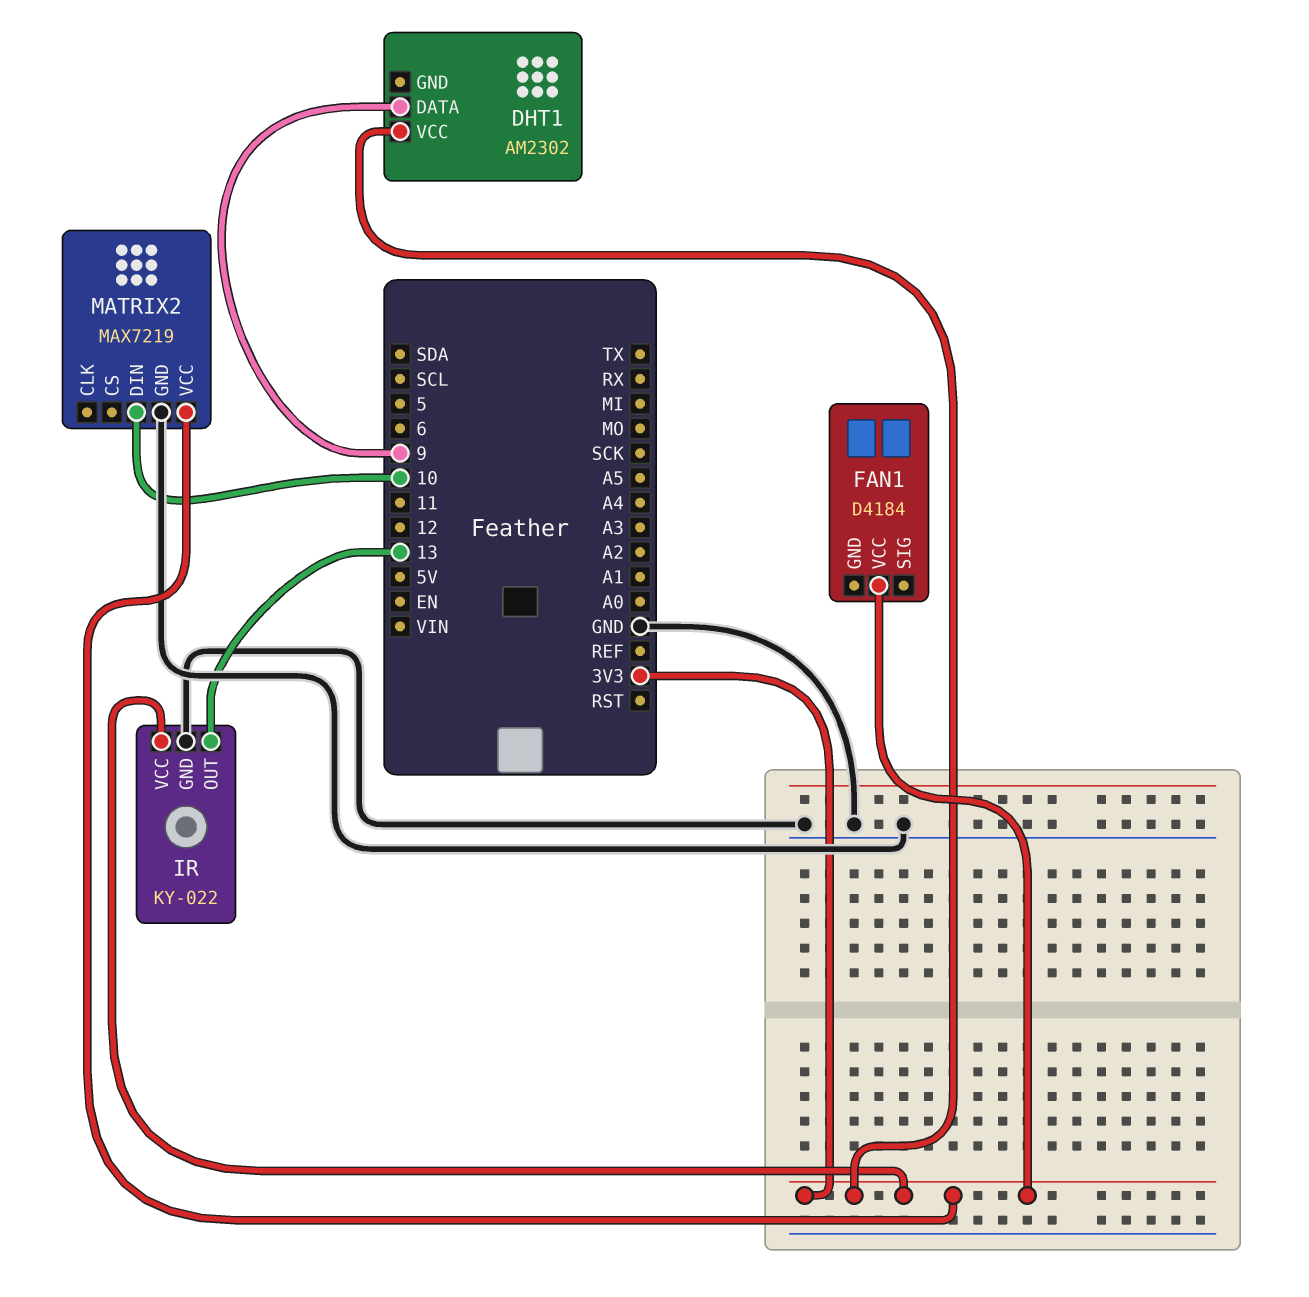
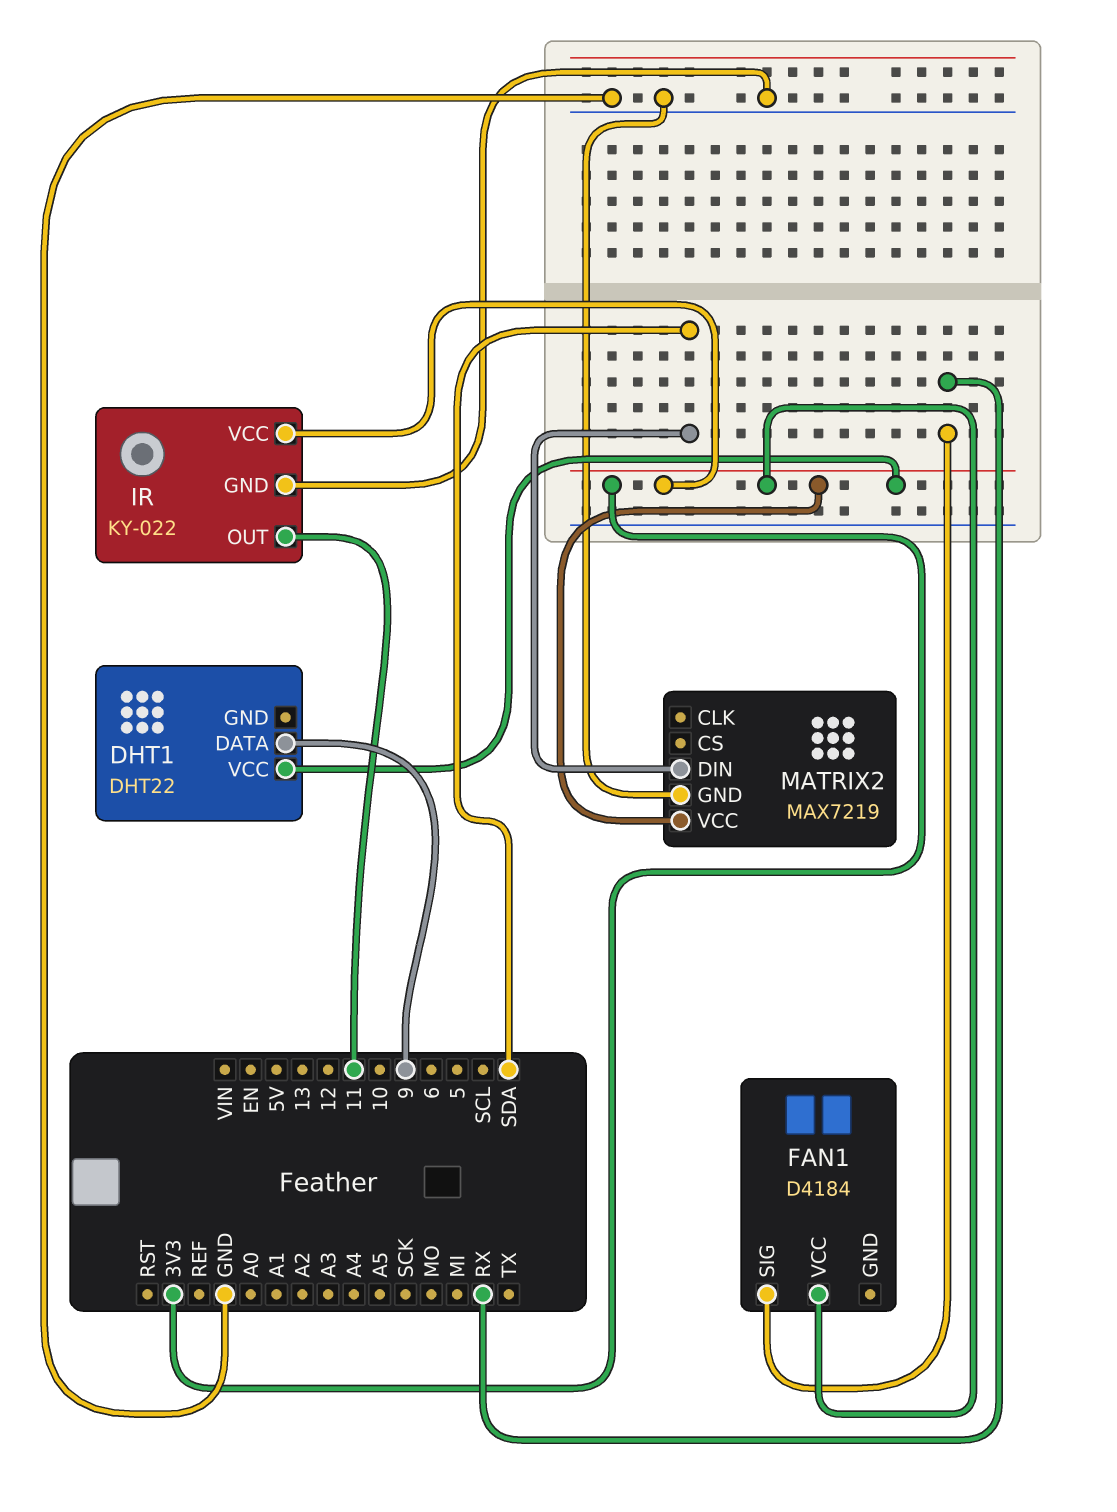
DHT1: AM2302 -> DHT22
FAN1 pin SIG: none -> RX
IR pin OUT: 13 -> 11
MATRIX2 pin DIN: 10 -> SDA

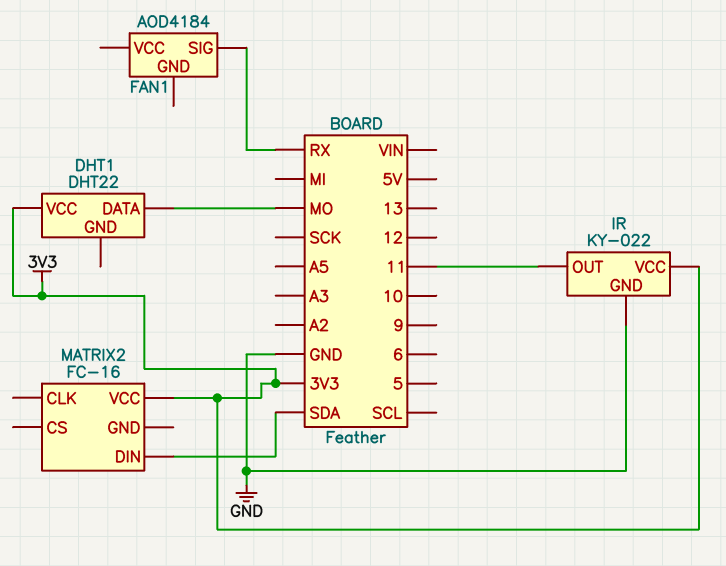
DHT1 pin DATA: 9 -> MO
FAN1: D4184 -> AOD4184
FAN1 pin VCC: 3V3 -> none
MATRIX2: MAX7219 -> FC-16
MATRIX2 pin GND: GND -> none

